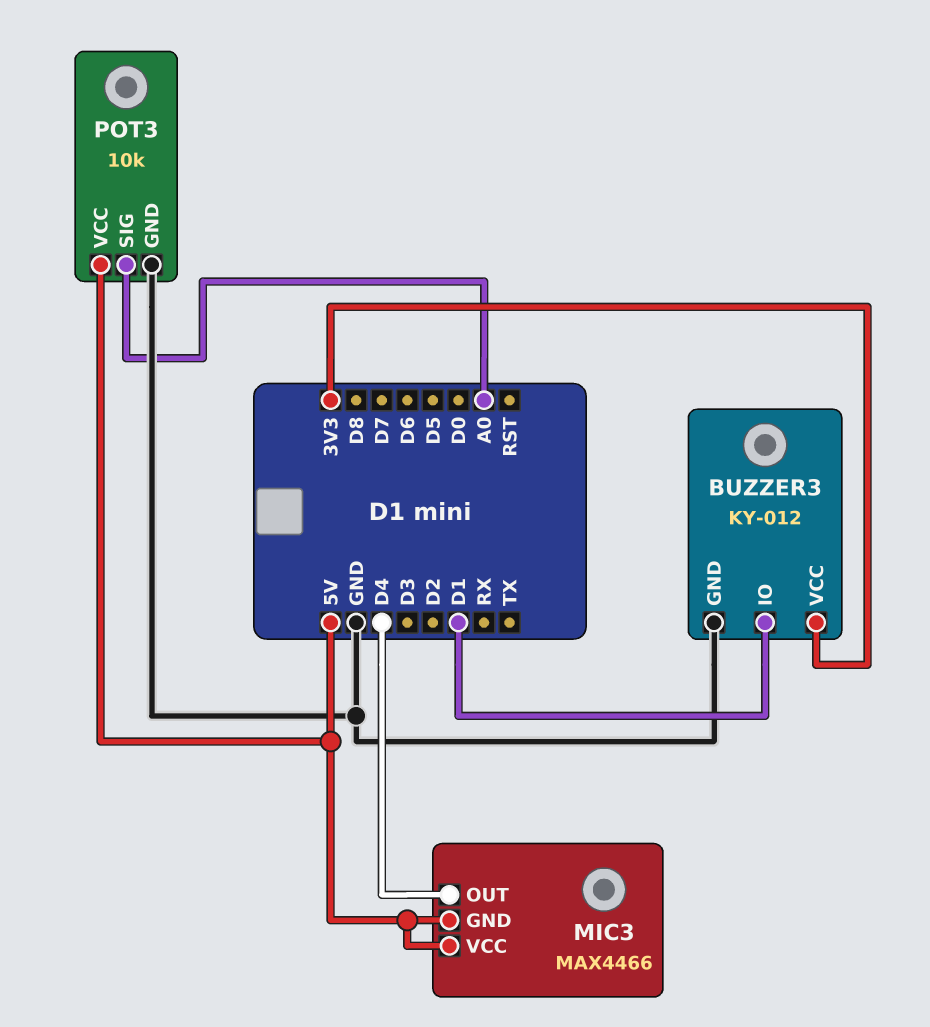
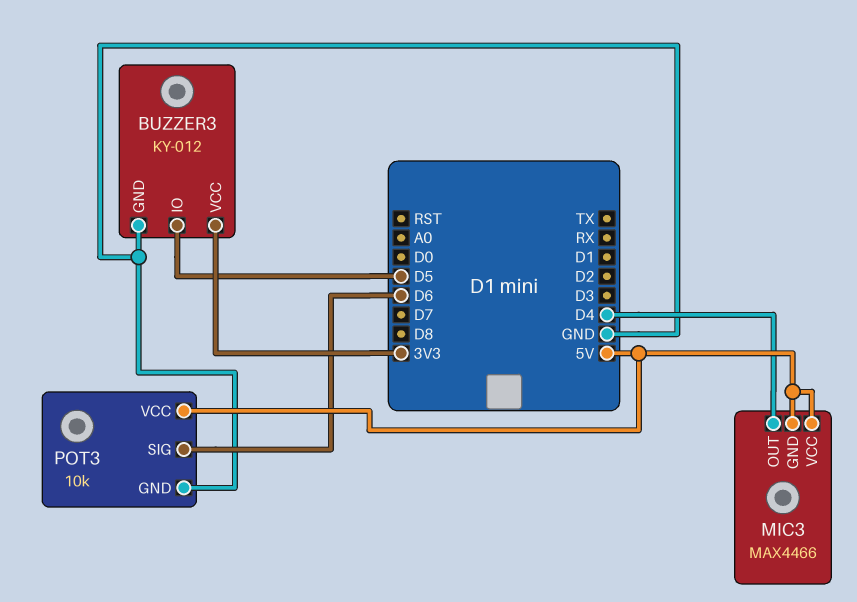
BUZZER3 pin IO: D1 -> D5
POT3 pin SIG: A0 -> D6

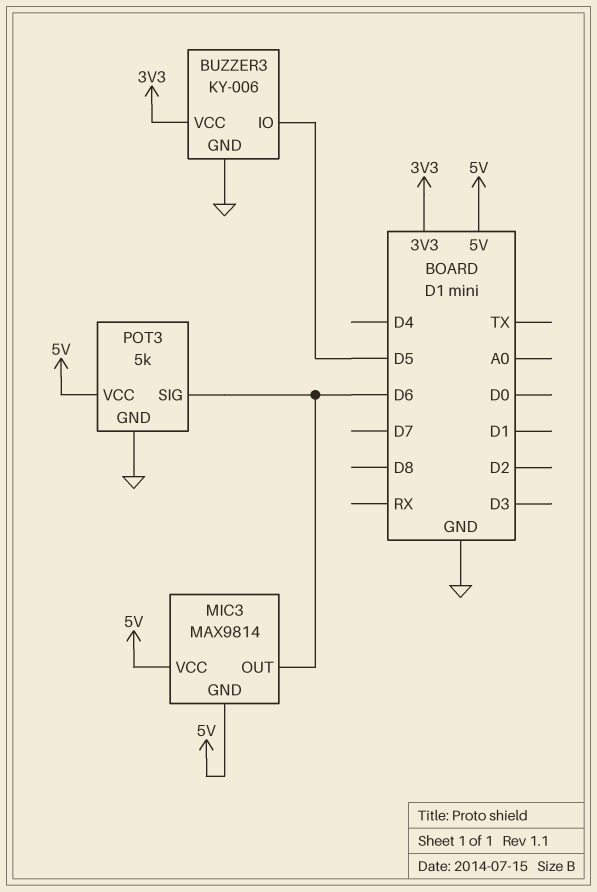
BUZZER3: KY-012 -> KY-006
MIC3: MAX4466 -> MAX9814
MIC3 pin OUT: D4 -> D6
POT3: 10k -> 5k

